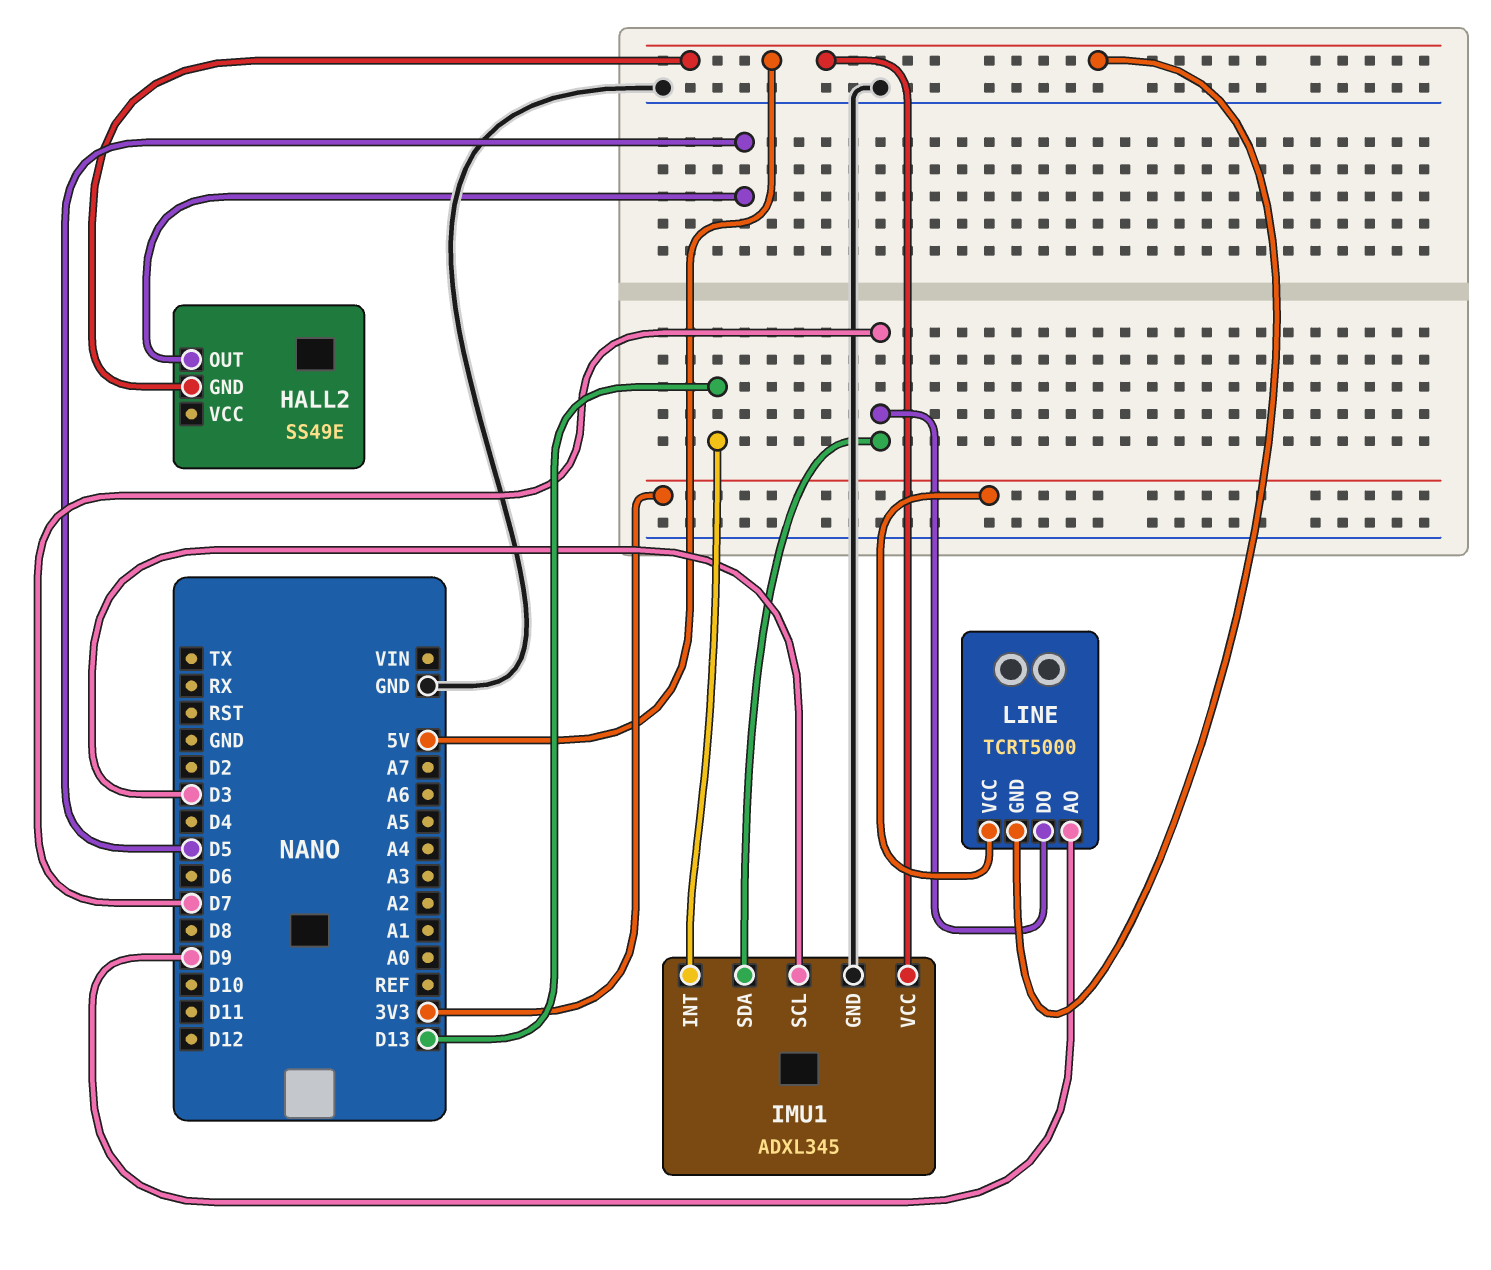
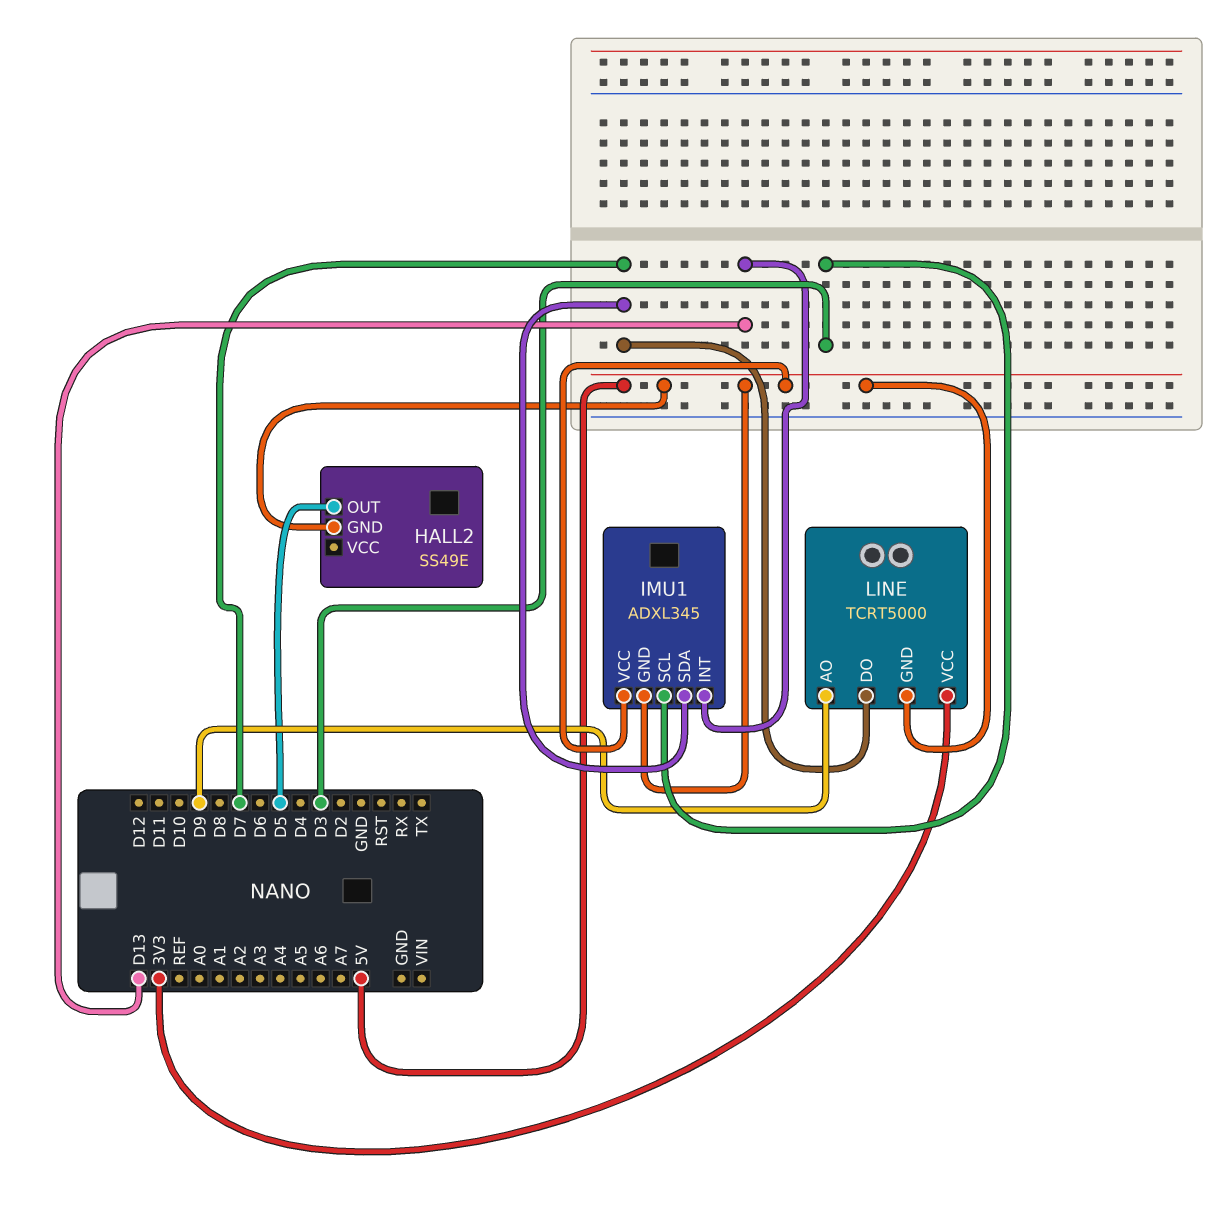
IMU1 pin GND: GND -> 5V

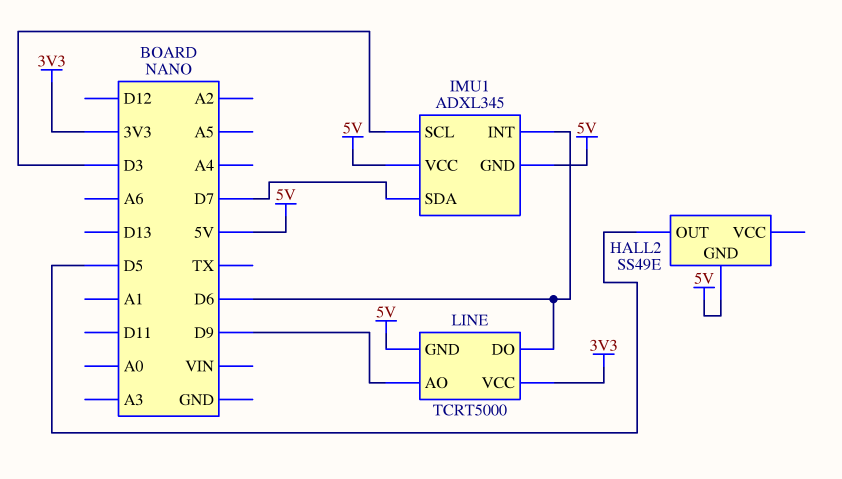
IMU1 pin INT: D13 -> D6
LINE pin DO: D7 -> D6

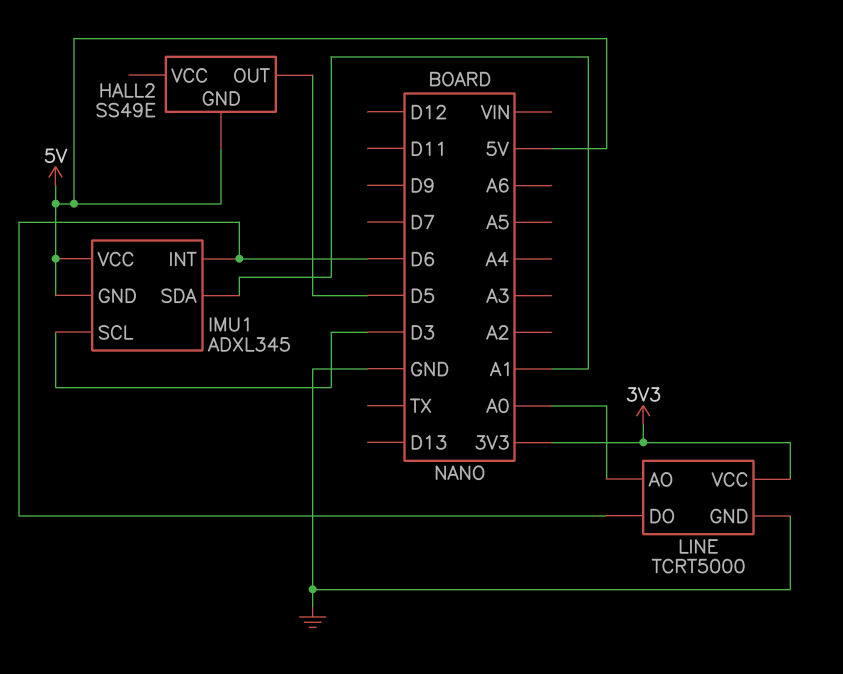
IMU1 pin SDA: D7 -> A1
LINE pin AO: D9 -> A0
LINE pin GND: 5V -> GND

